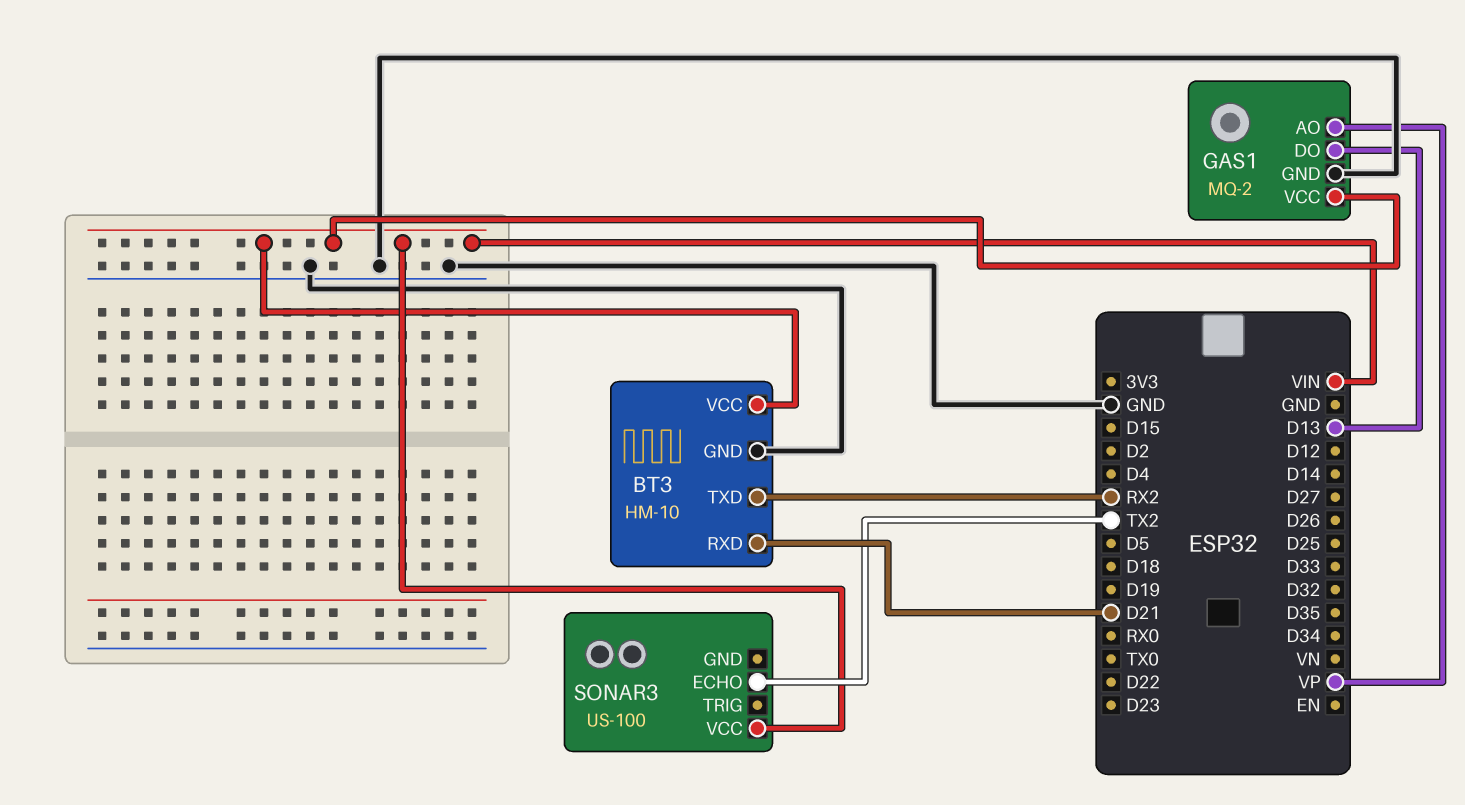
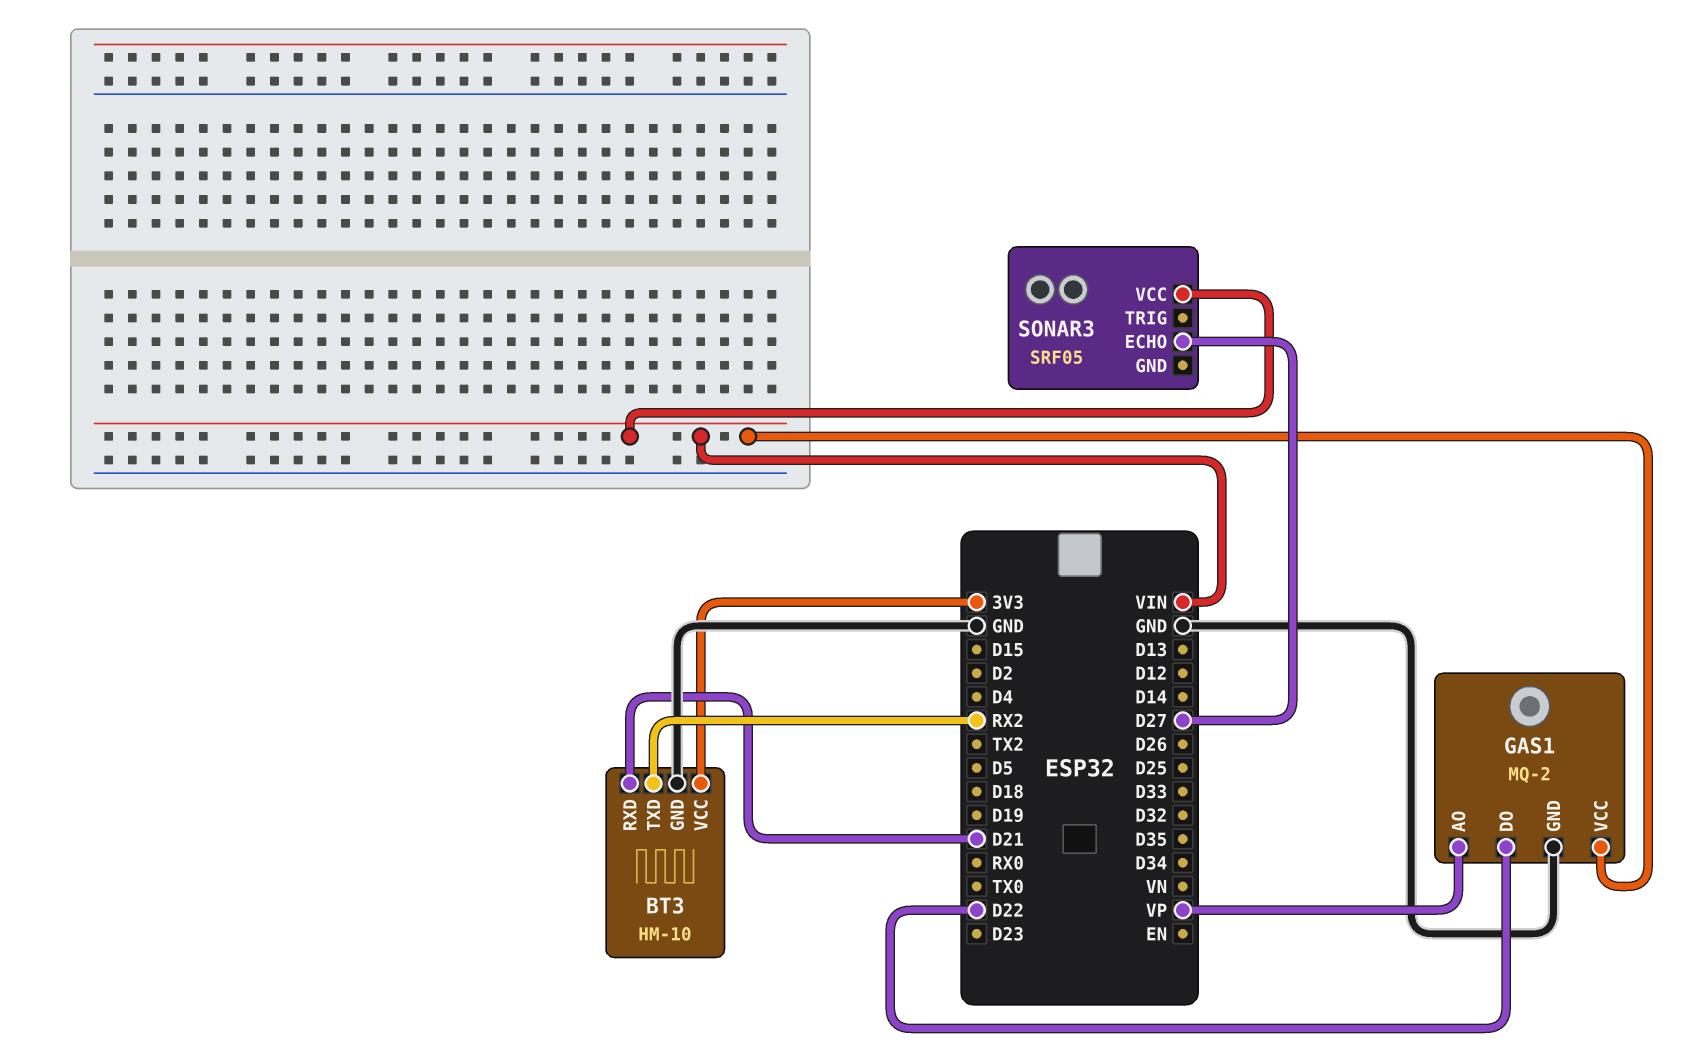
BT3 pin VCC: VIN -> 3V3
GAS1 pin DO: D13 -> D22
SONAR3: US-100 -> SRF05
SONAR3 pin ECHO: TX2 -> D27

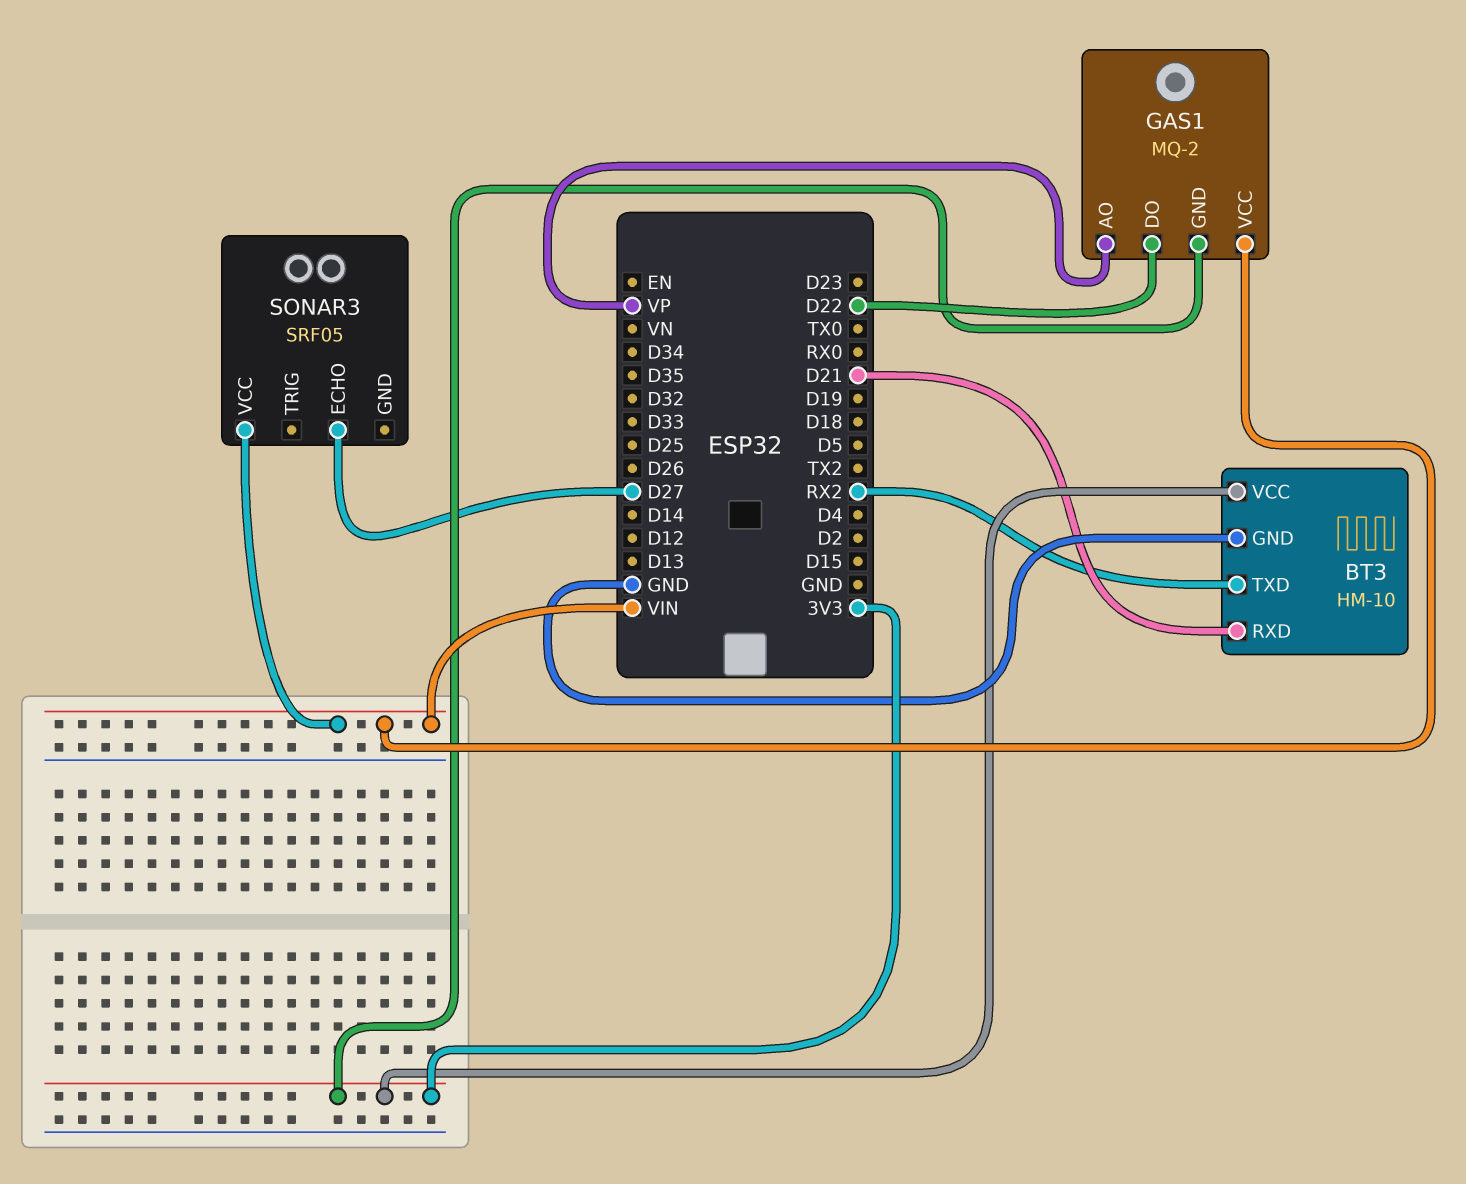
GAS1 pin GND: GND -> 3V3

